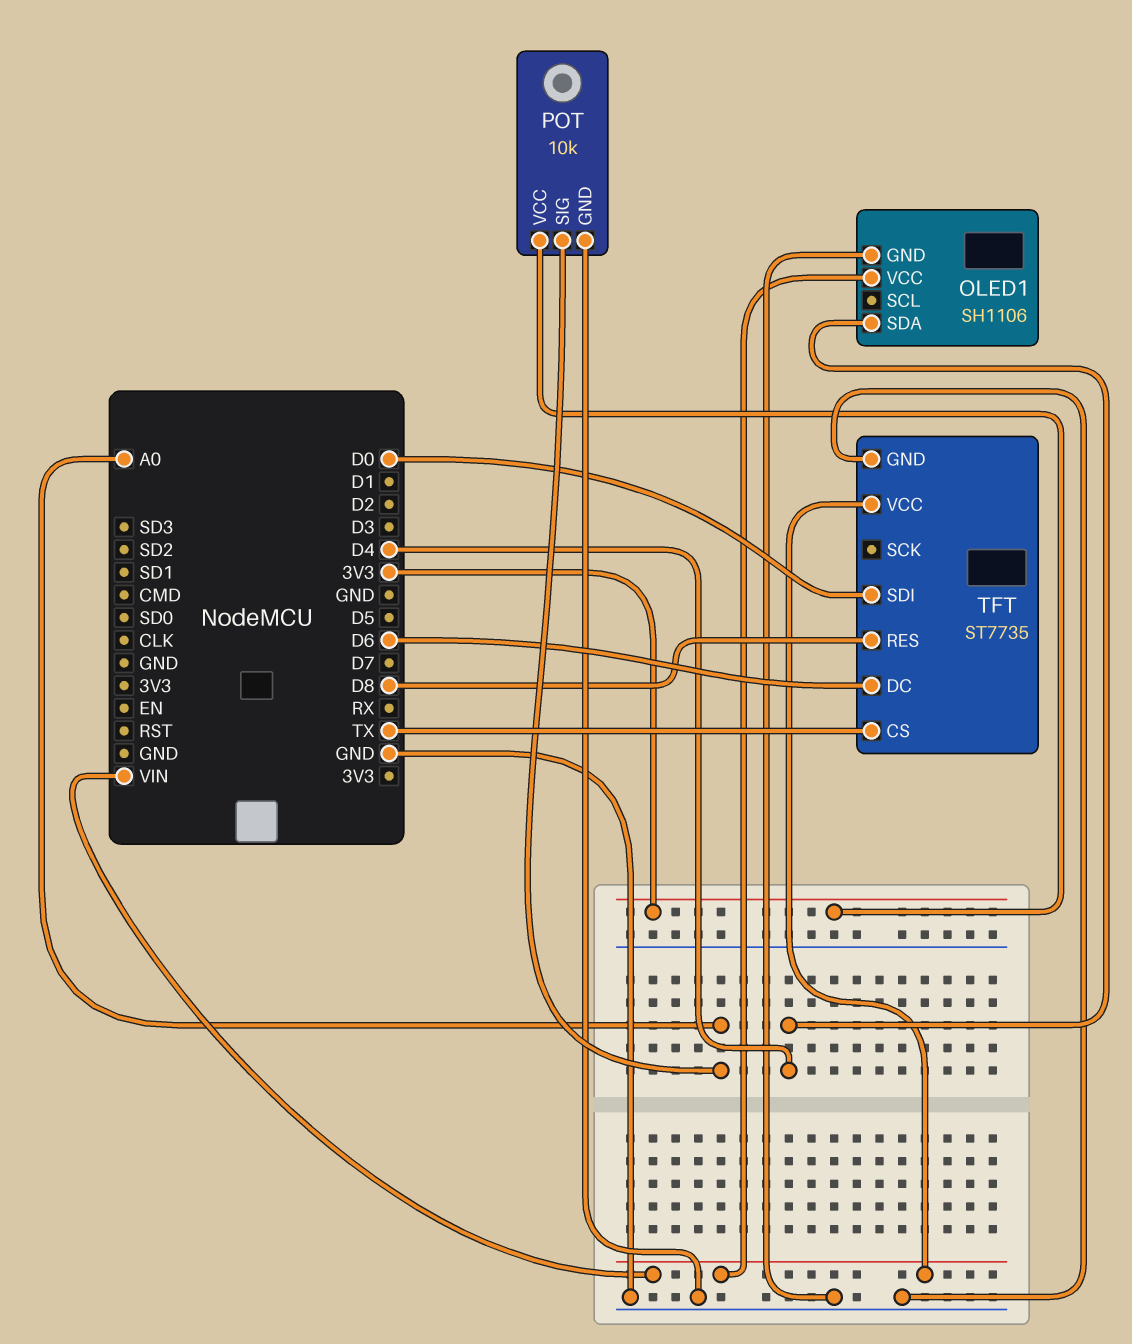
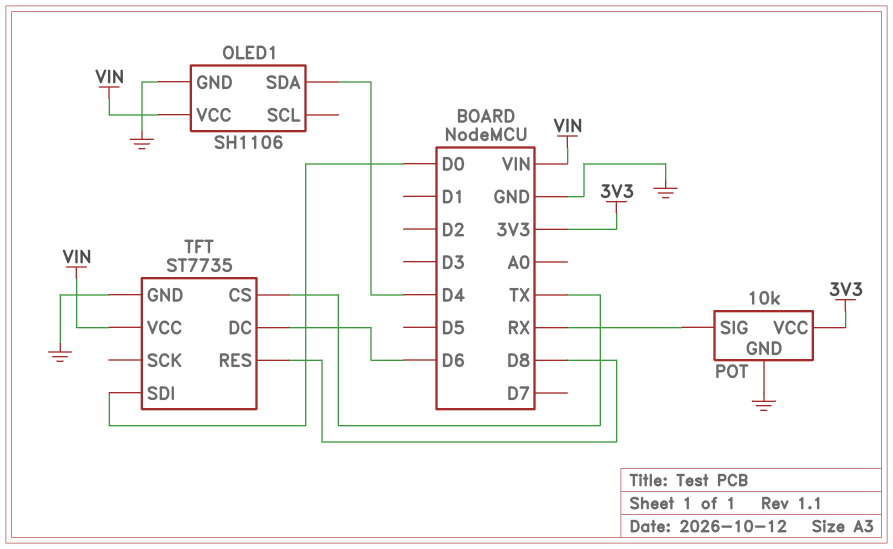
POT pin SIG: A0 -> RX

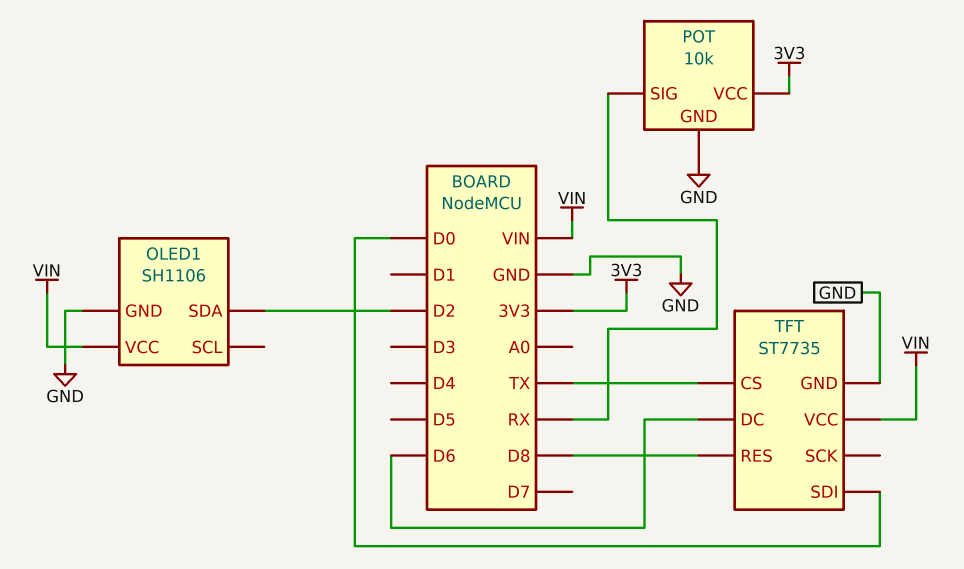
OLED1 pin SDA: D4 -> D2

